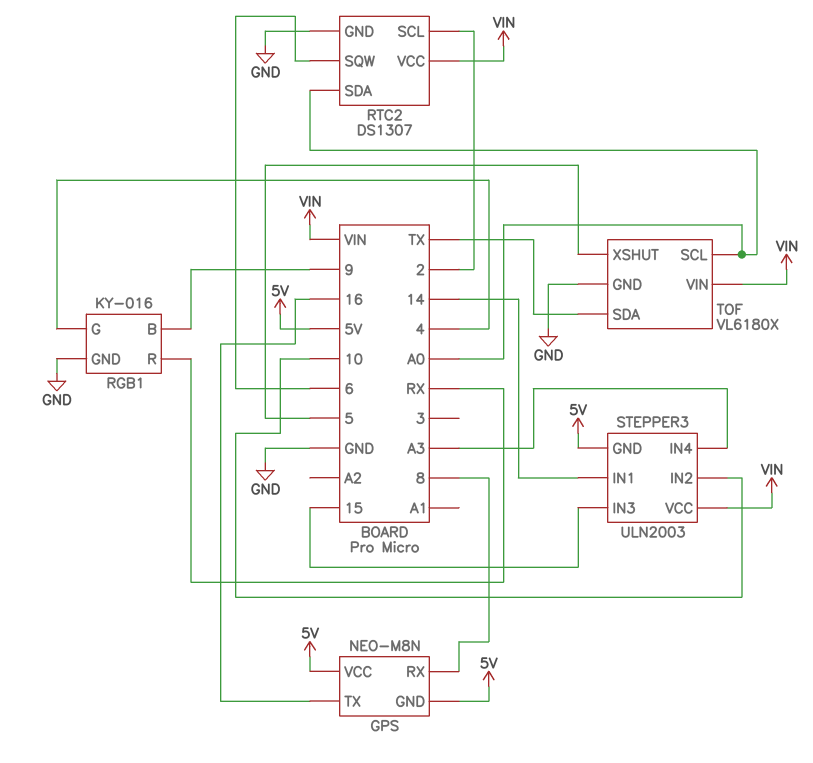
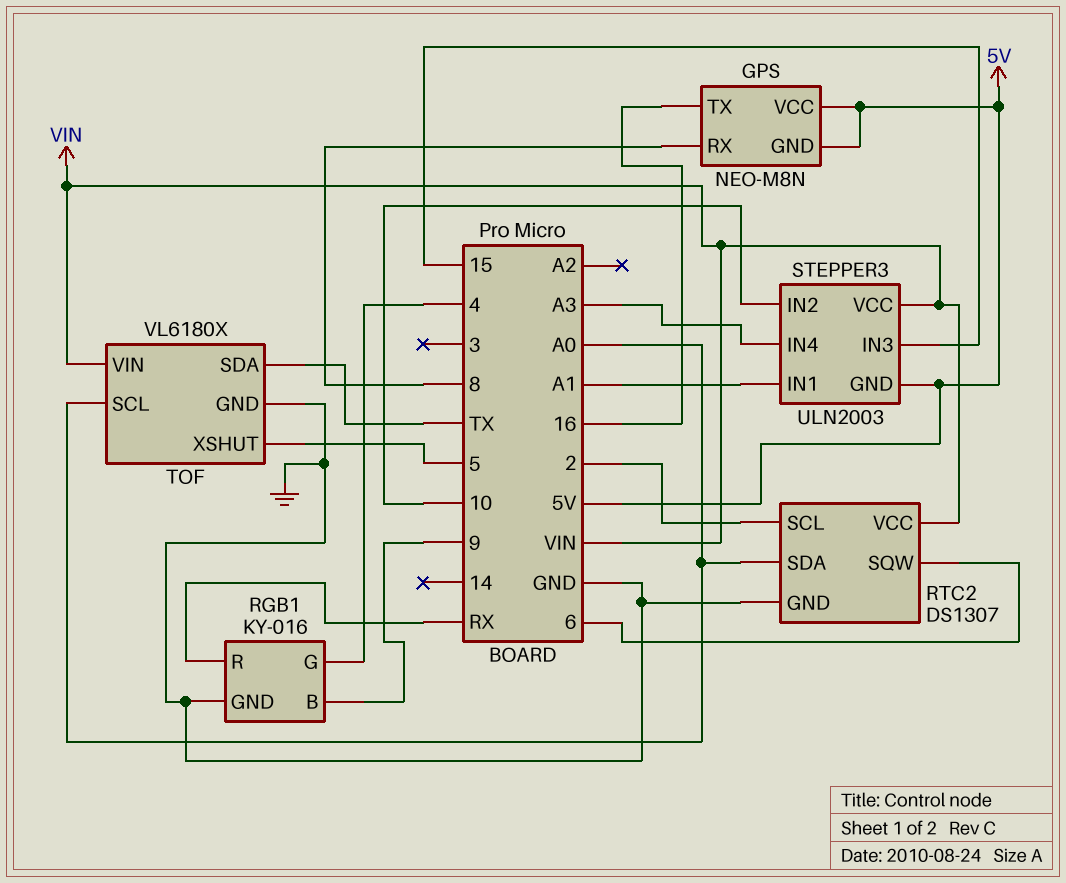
STEPPER3 pin IN1: 14 -> A1

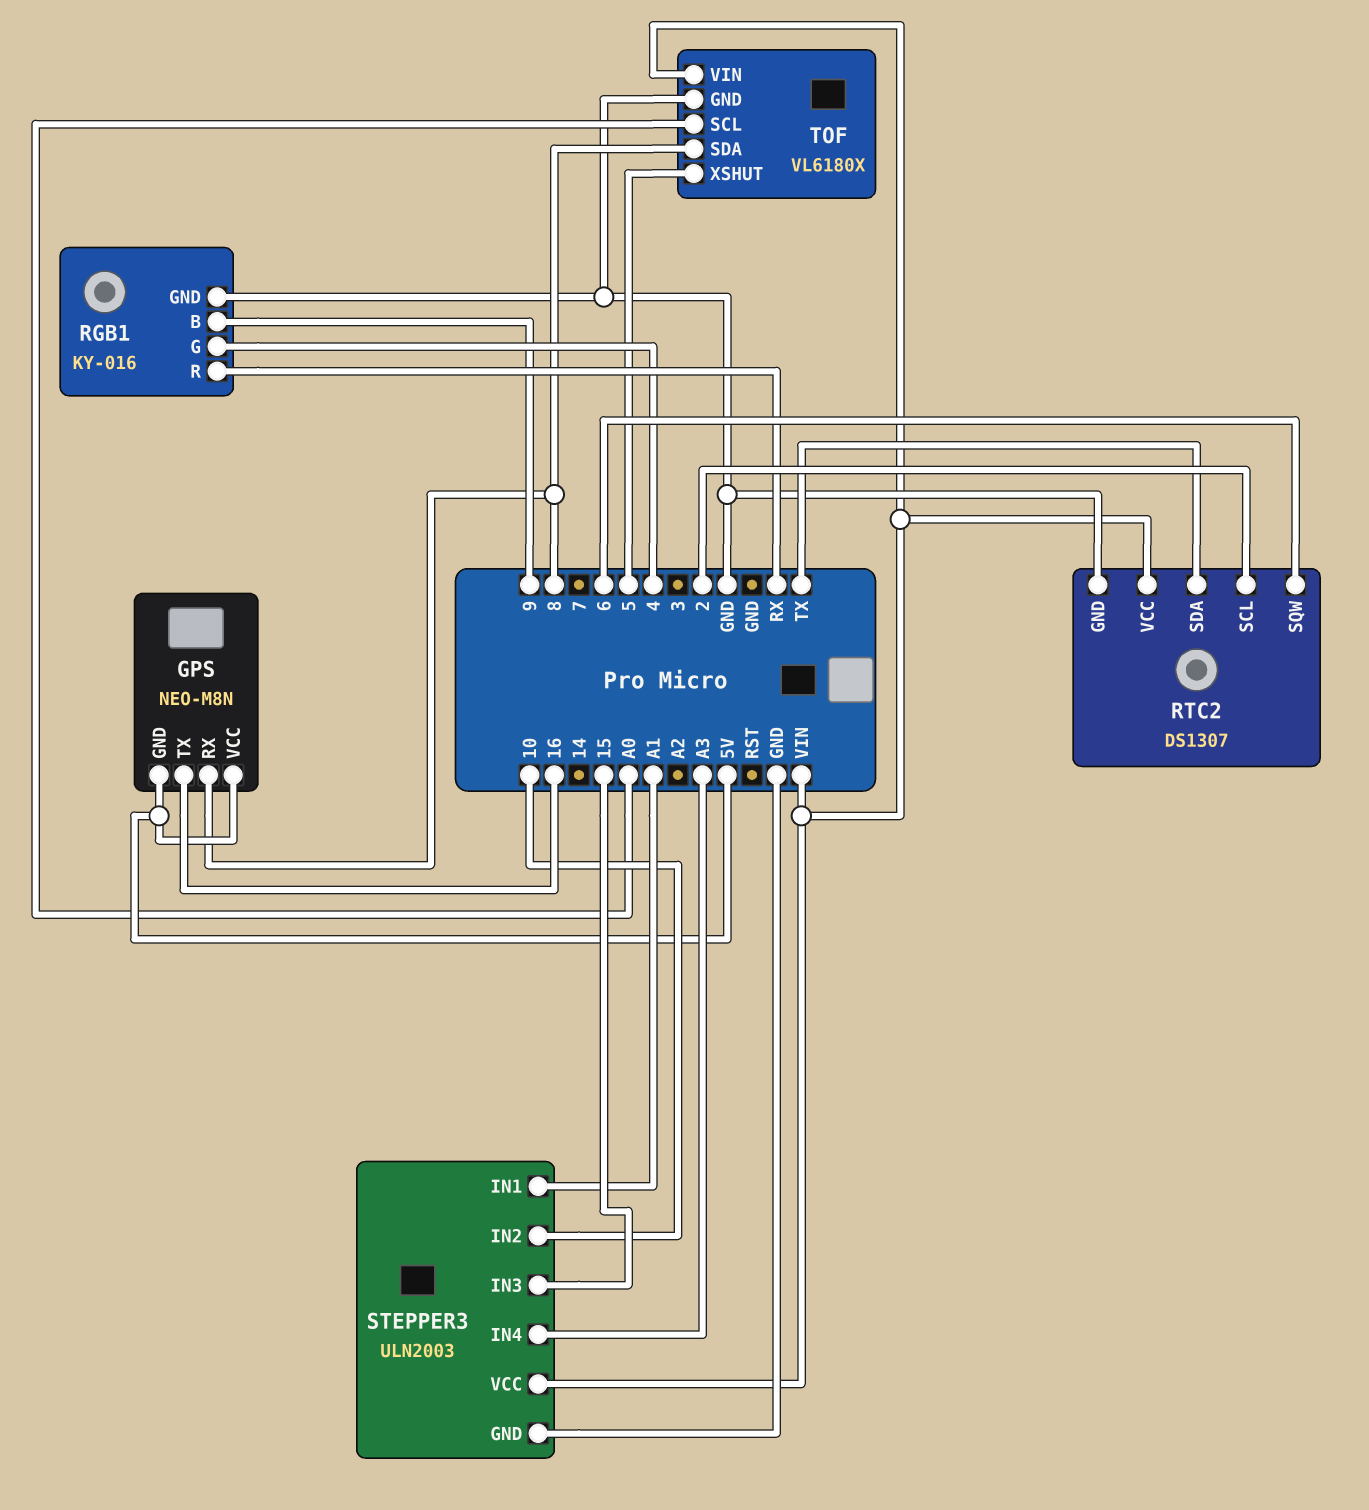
RTC2 pin SDA: A0 -> TX
STEPPER3 pin GND: 5V -> GND
TOF pin SDA: TX -> 8

